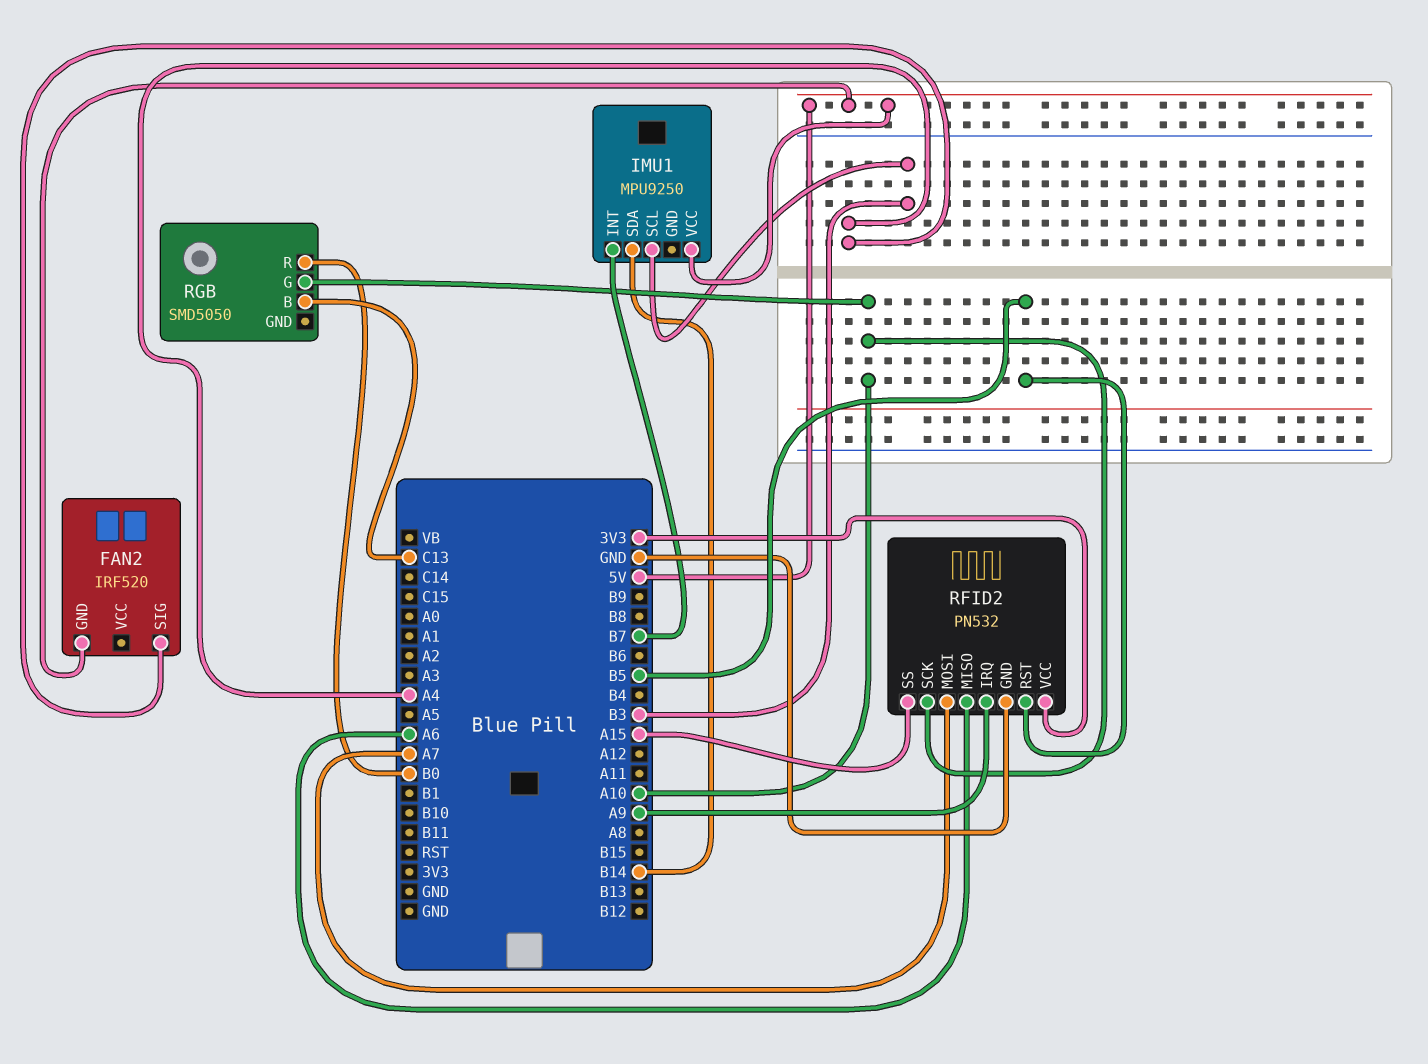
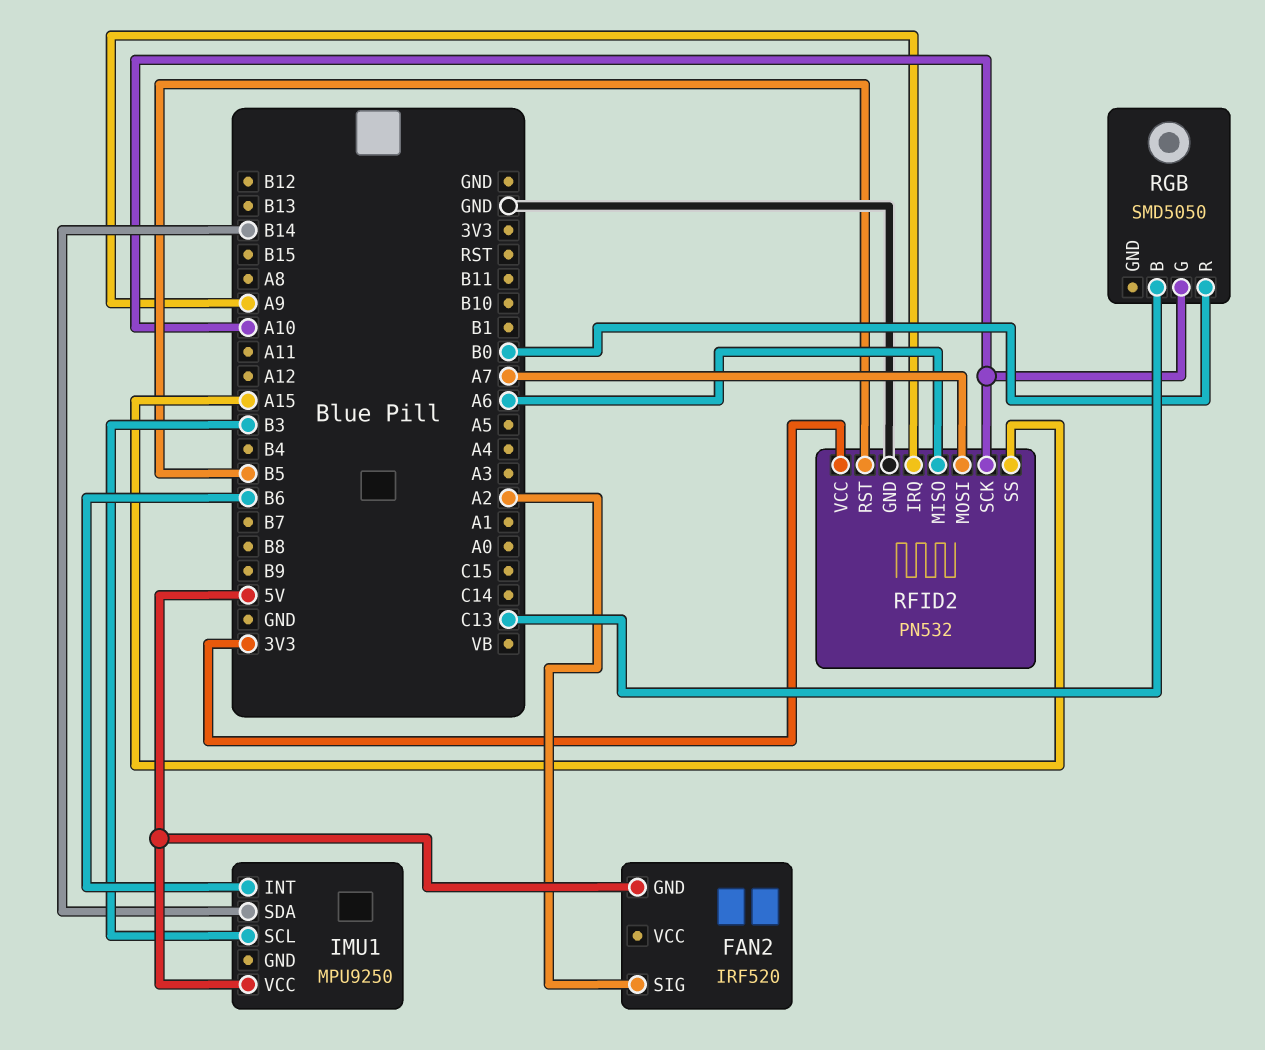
FAN2 pin SIG: A4 -> A2
IMU1 pin INT: B7 -> B6

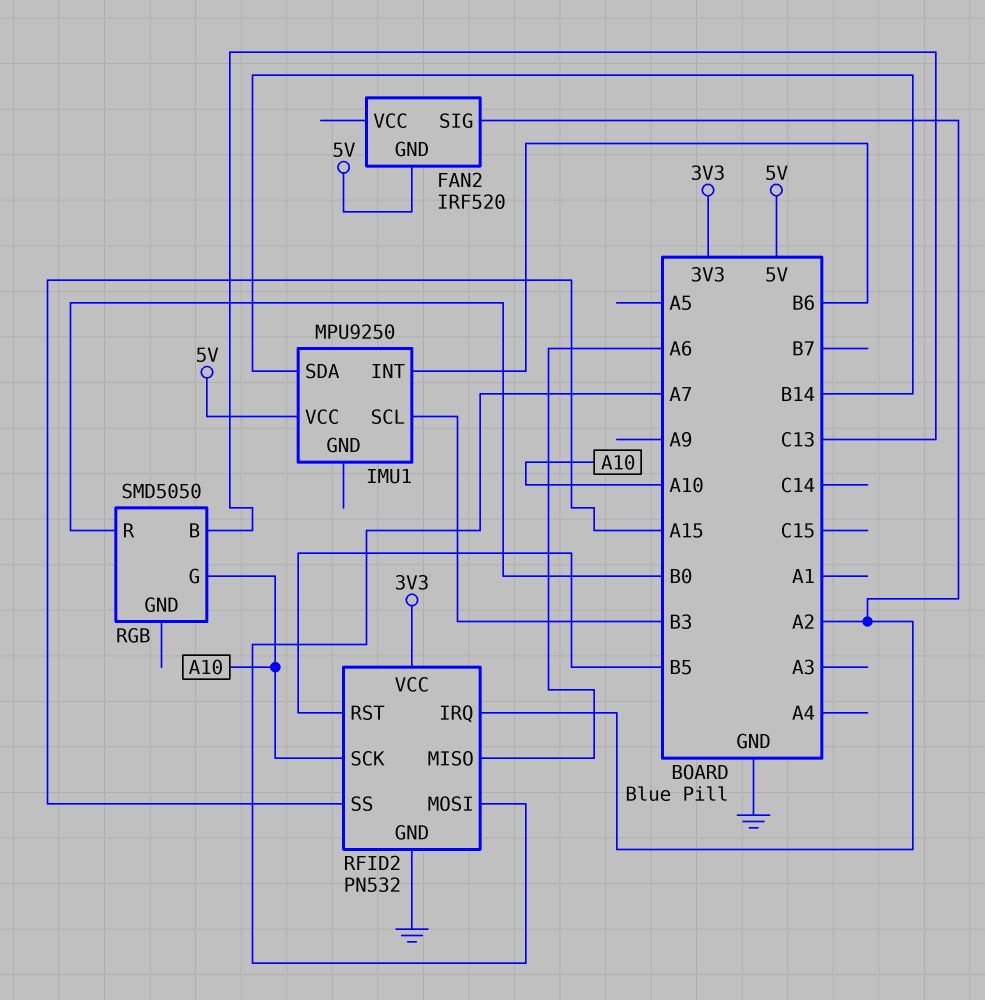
RFID2 pin IRQ: A9 -> A2

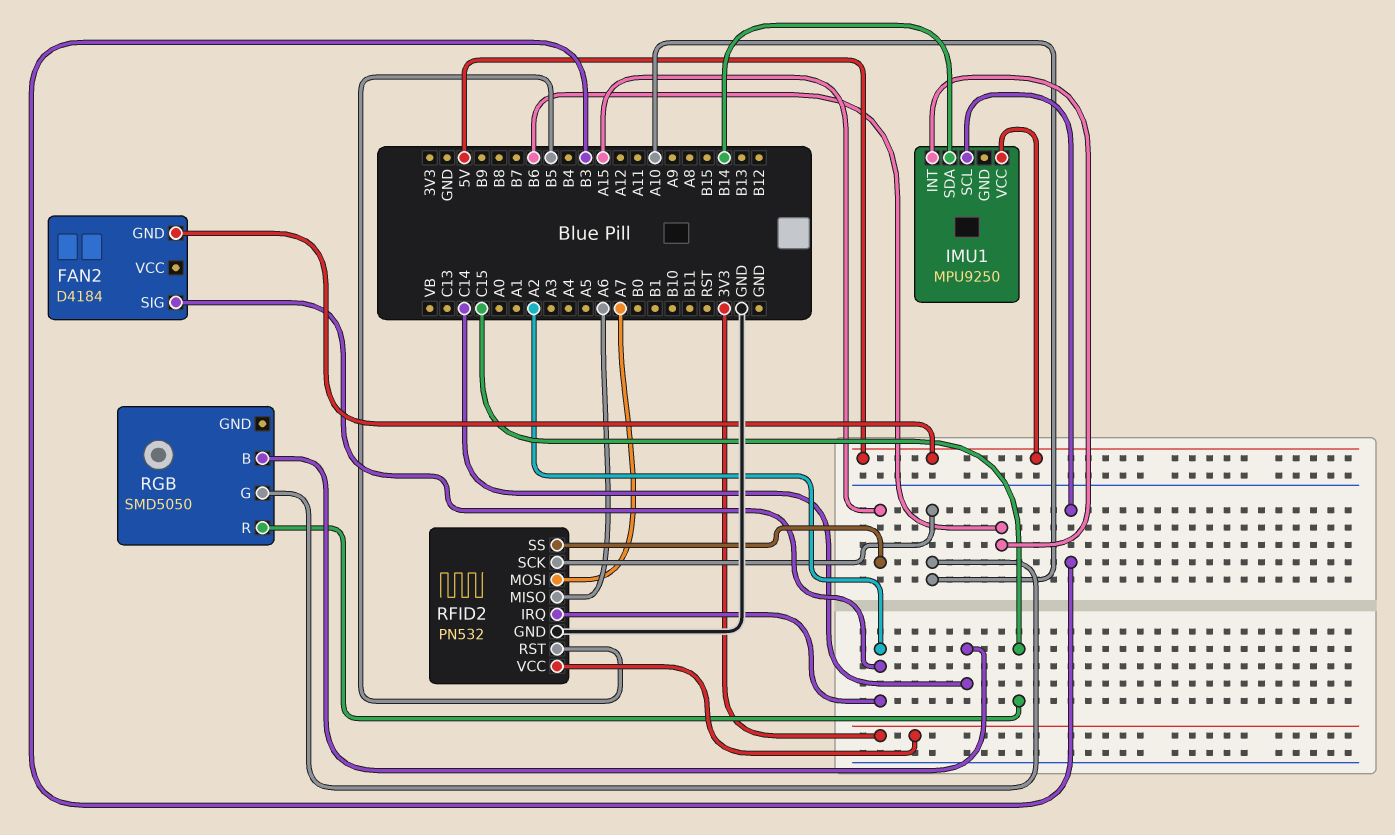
FAN2: IRF520 -> D4184
RGB pin B: C13 -> C14
RGB pin R: B0 -> C15

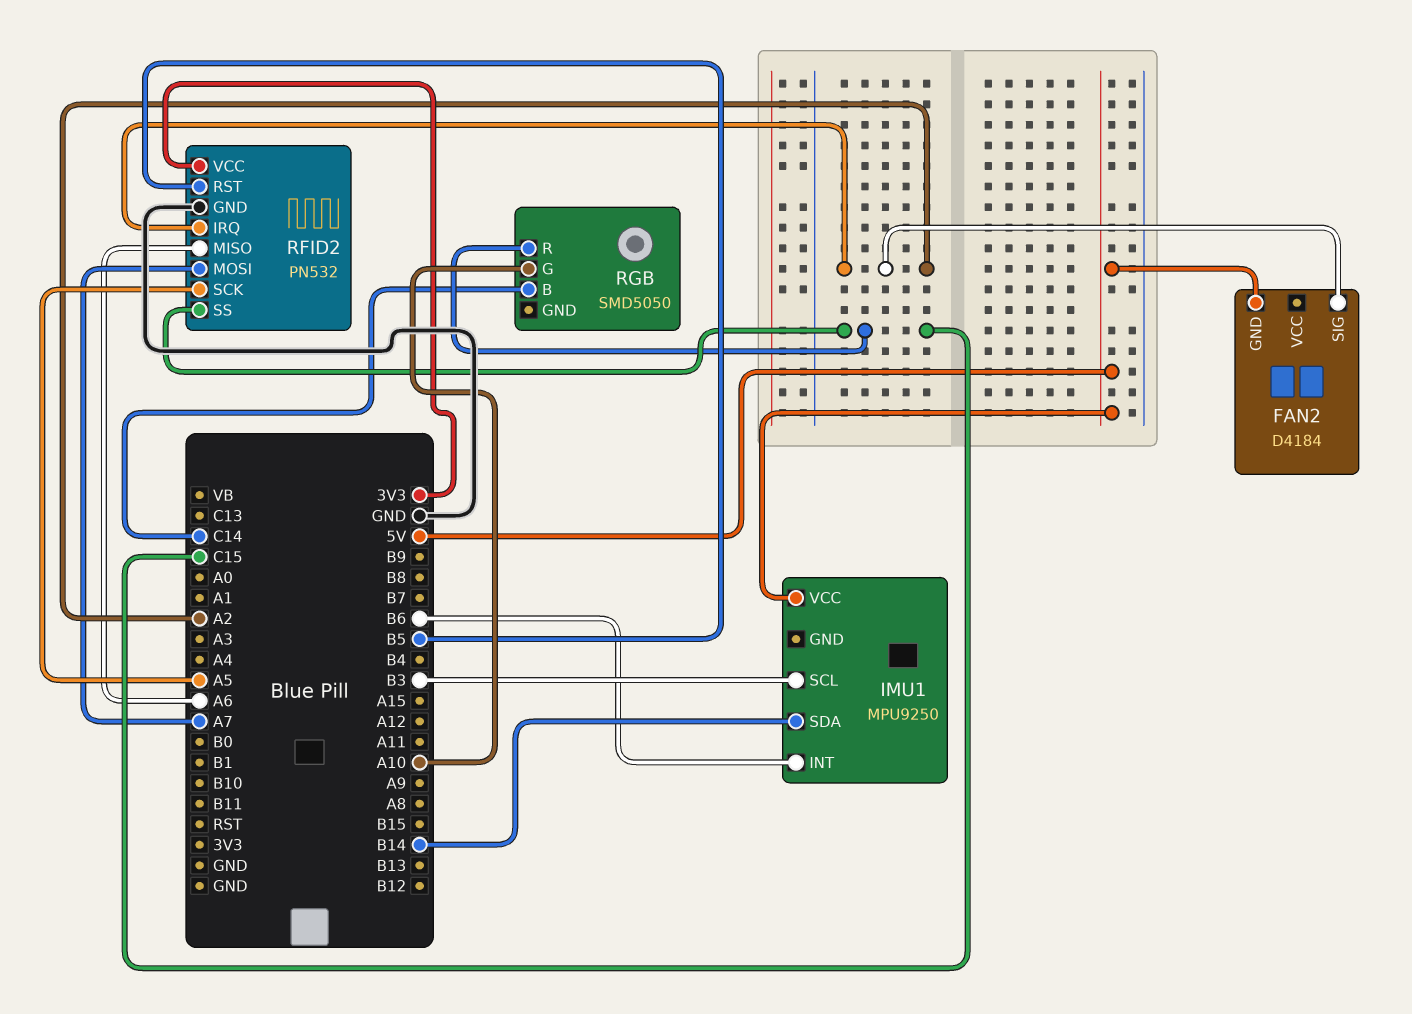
RFID2 pin SCK: A10 -> A5
RFID2 pin SS: A15 -> C15

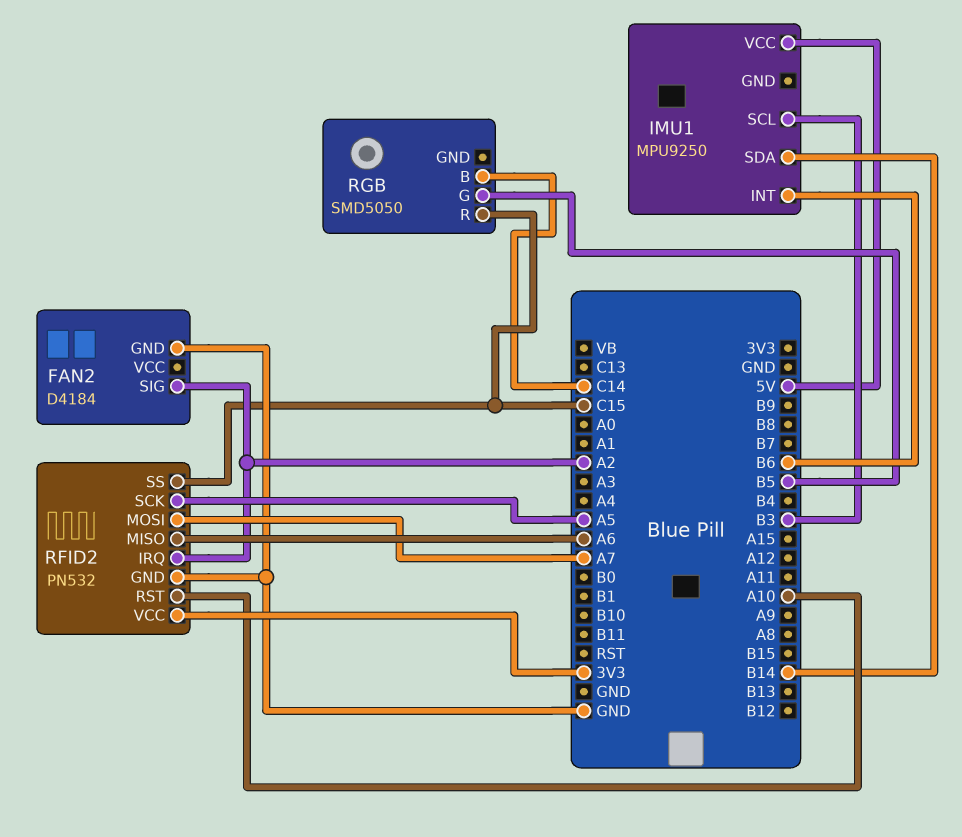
FAN2 pin GND: 5V -> GND
RFID2 pin RST: B5 -> A10
RGB pin G: A10 -> B5

